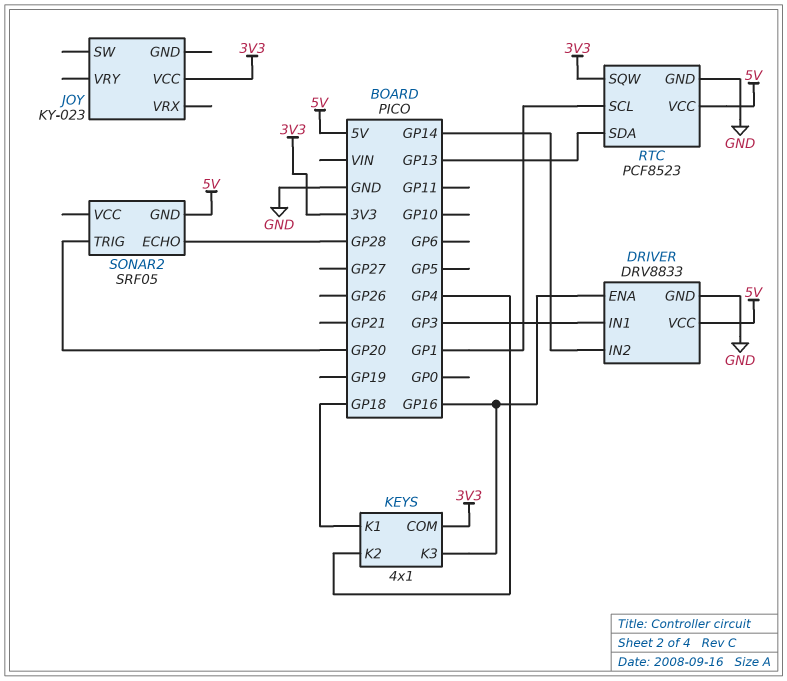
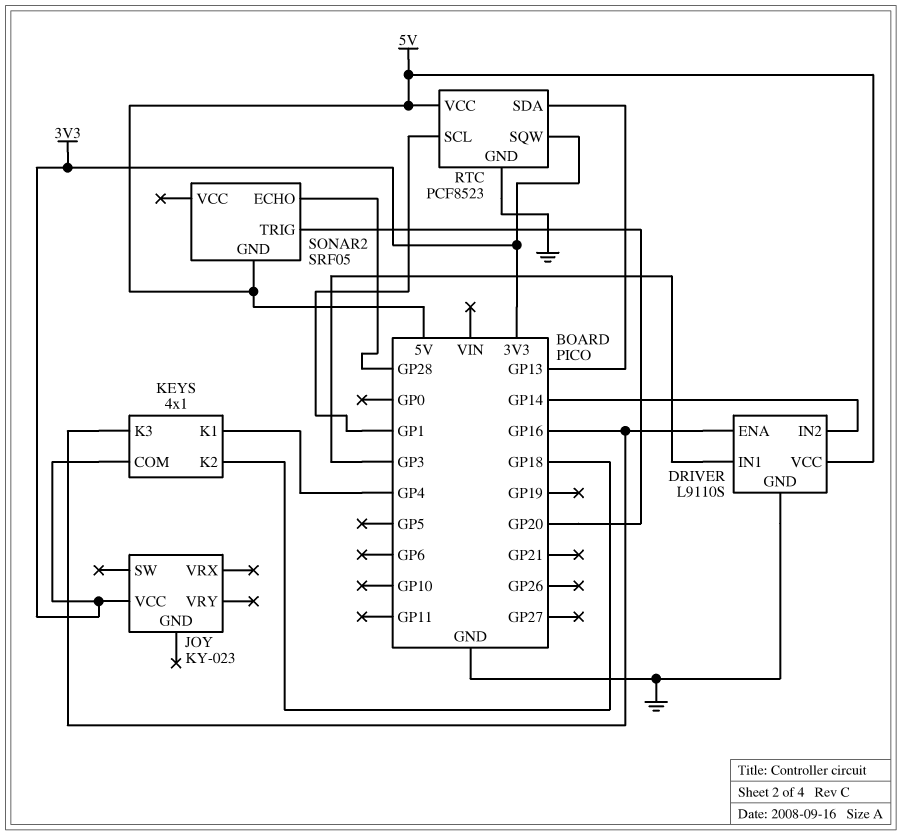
DRIVER: DRV8833 -> L9110S
KEYS pin K1: GP18 -> GP4
KEYS pin K2: GP4 -> GP18

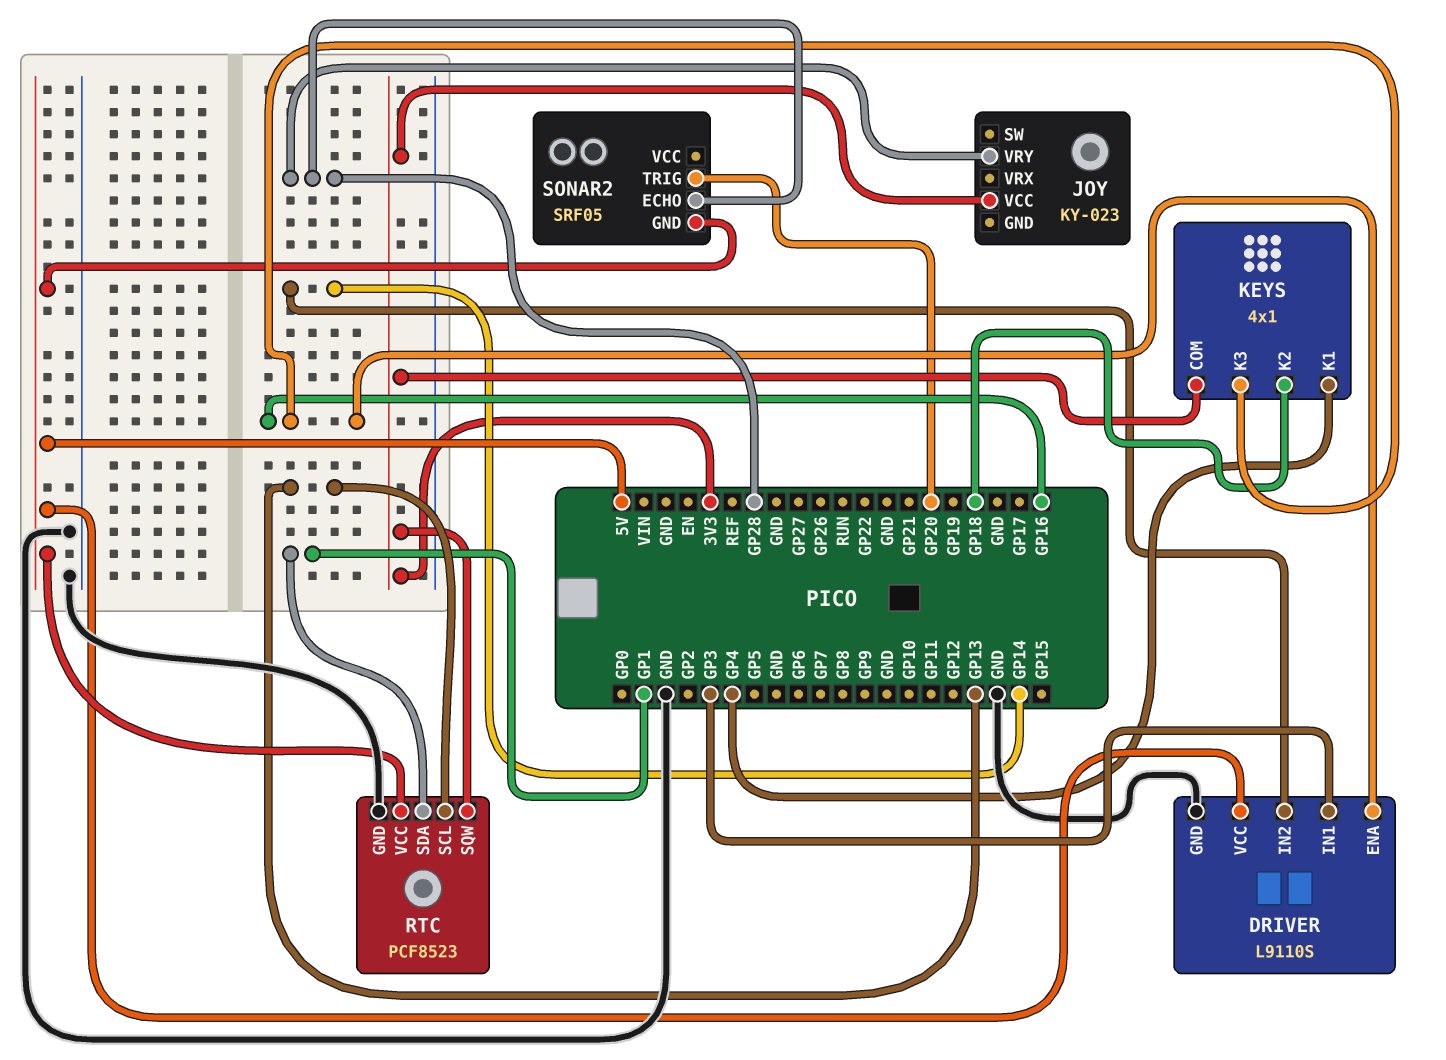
JOY pin VRY: none -> GP28
RTC pin SCL: GP1 -> GP13
RTC pin SDA: GP13 -> GP1

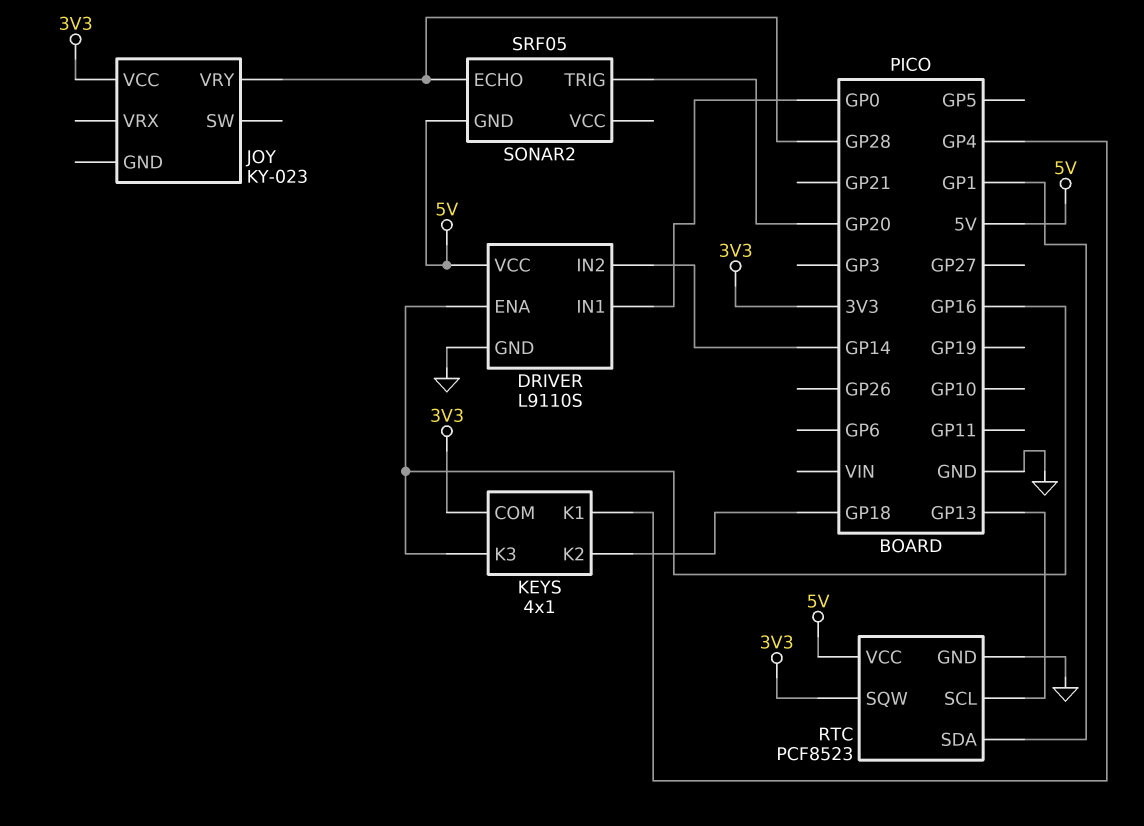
DRIVER pin IN1: GP3 -> GP0

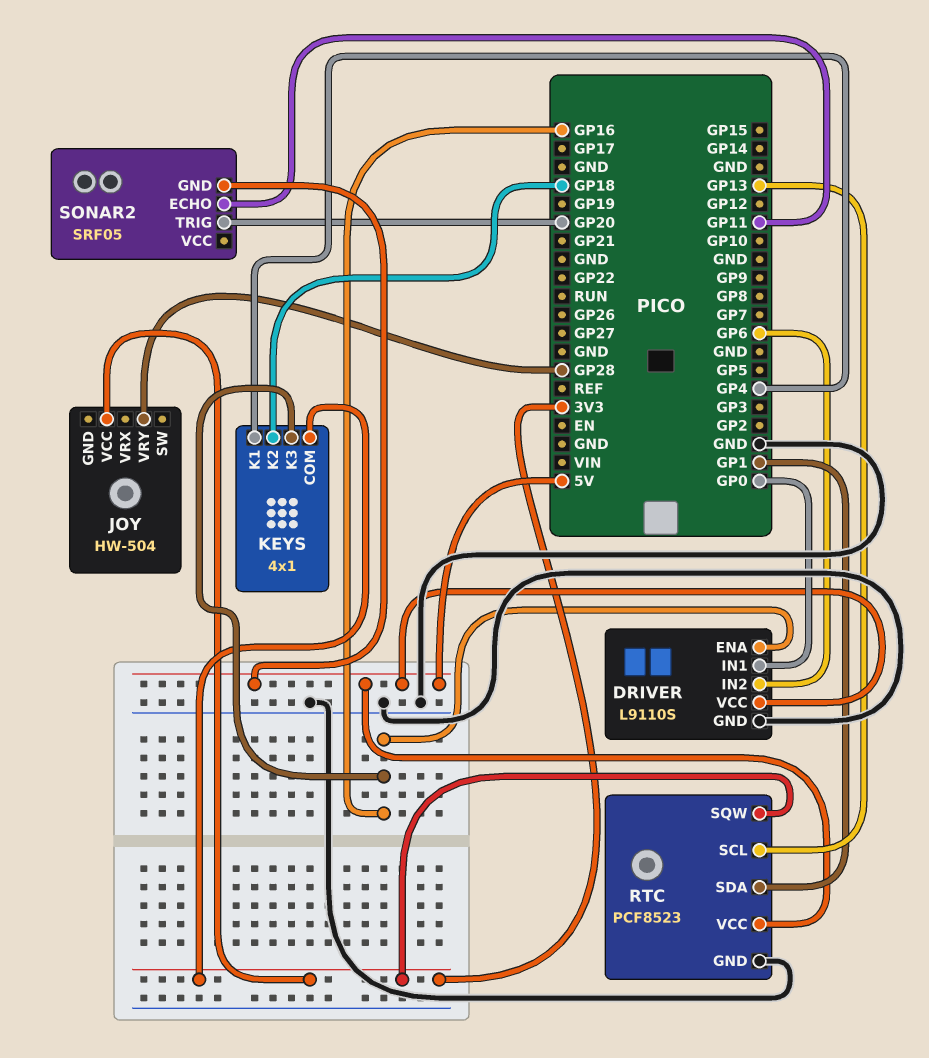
DRIVER pin IN2: GP14 -> GP6
JOY: KY-023 -> HW-504
SONAR2 pin ECHO: GP28 -> GP11

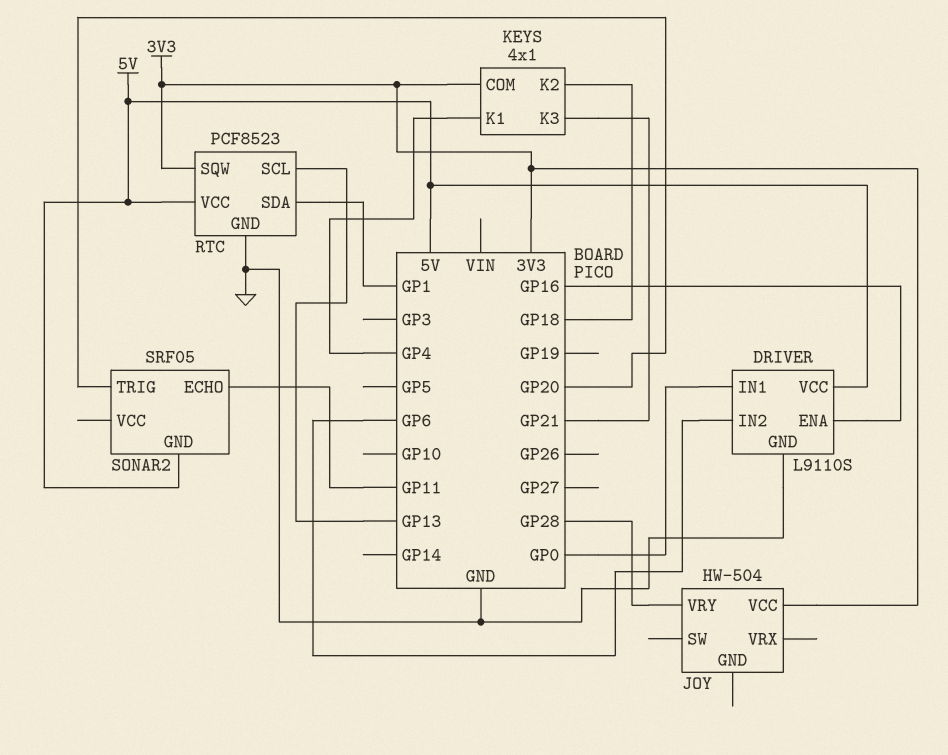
KEYS pin K3: GP16 -> GP21

